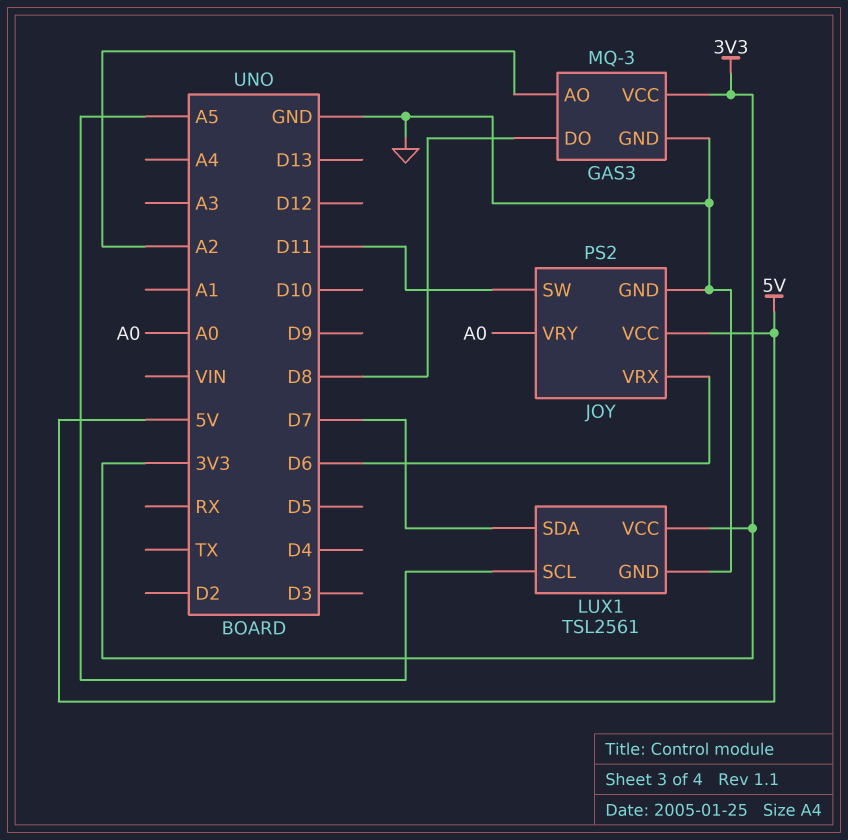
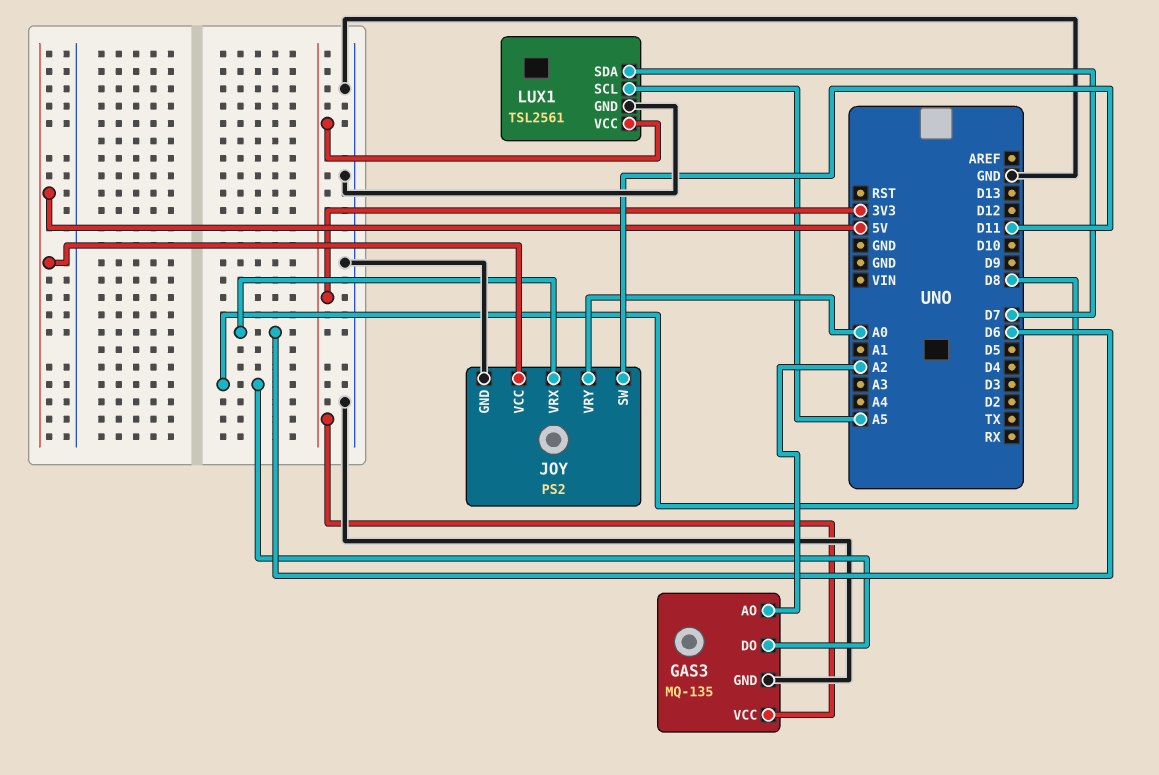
GAS3: MQ-3 -> MQ-135

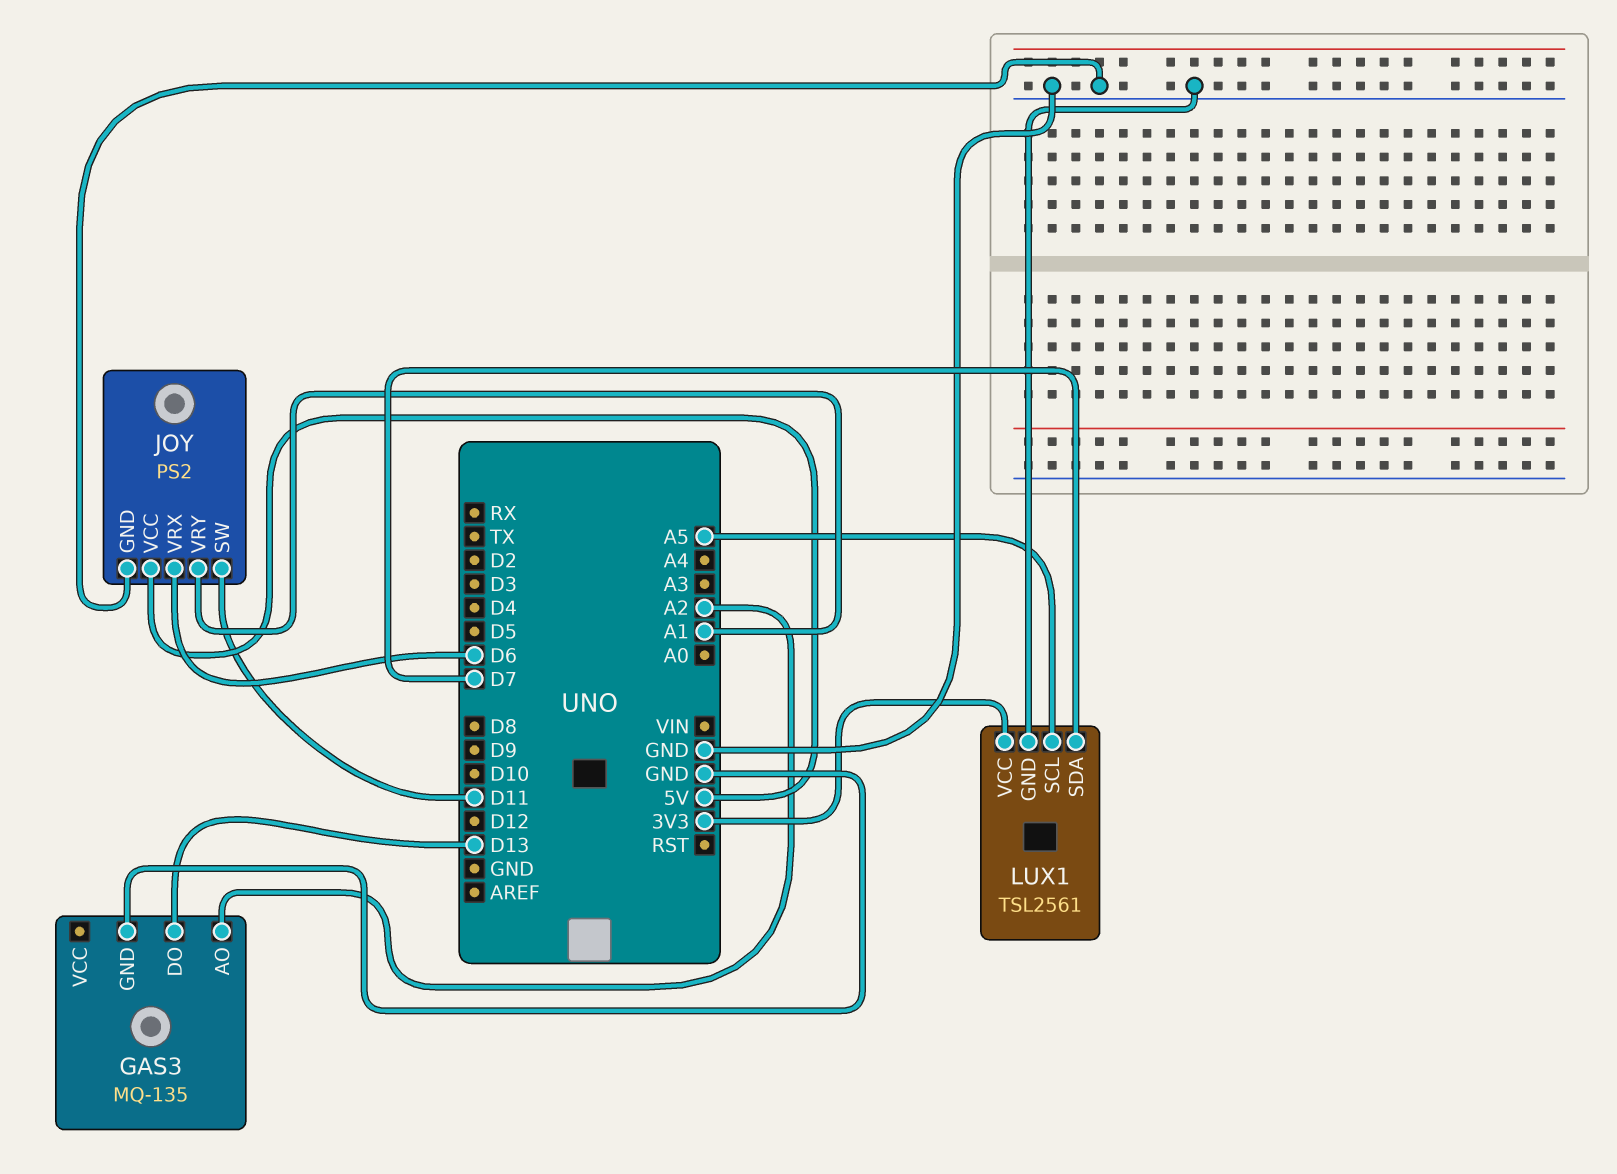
GAS3 pin DO: D8 -> D13
GAS3 pin VCC: 3V3 -> none
JOY pin VRY: A0 -> A1

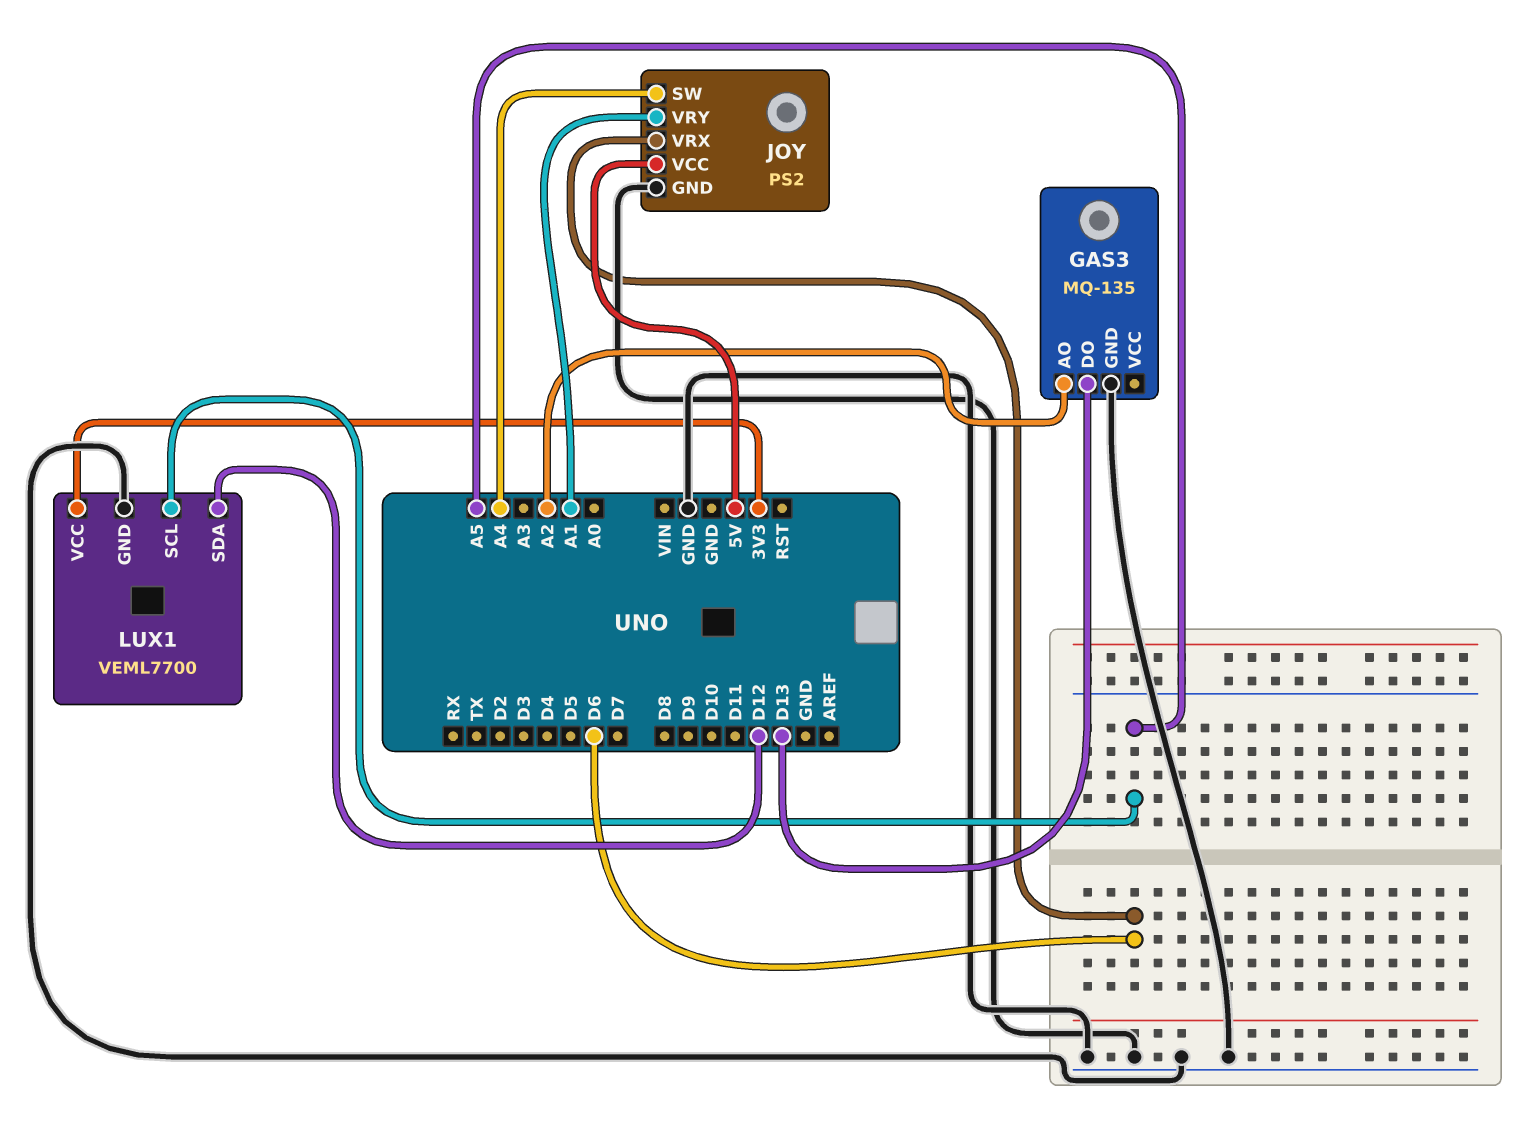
JOY pin SW: D11 -> A4
LUX1: TSL2561 -> VEML7700
LUX1 pin SDA: D7 -> D12

